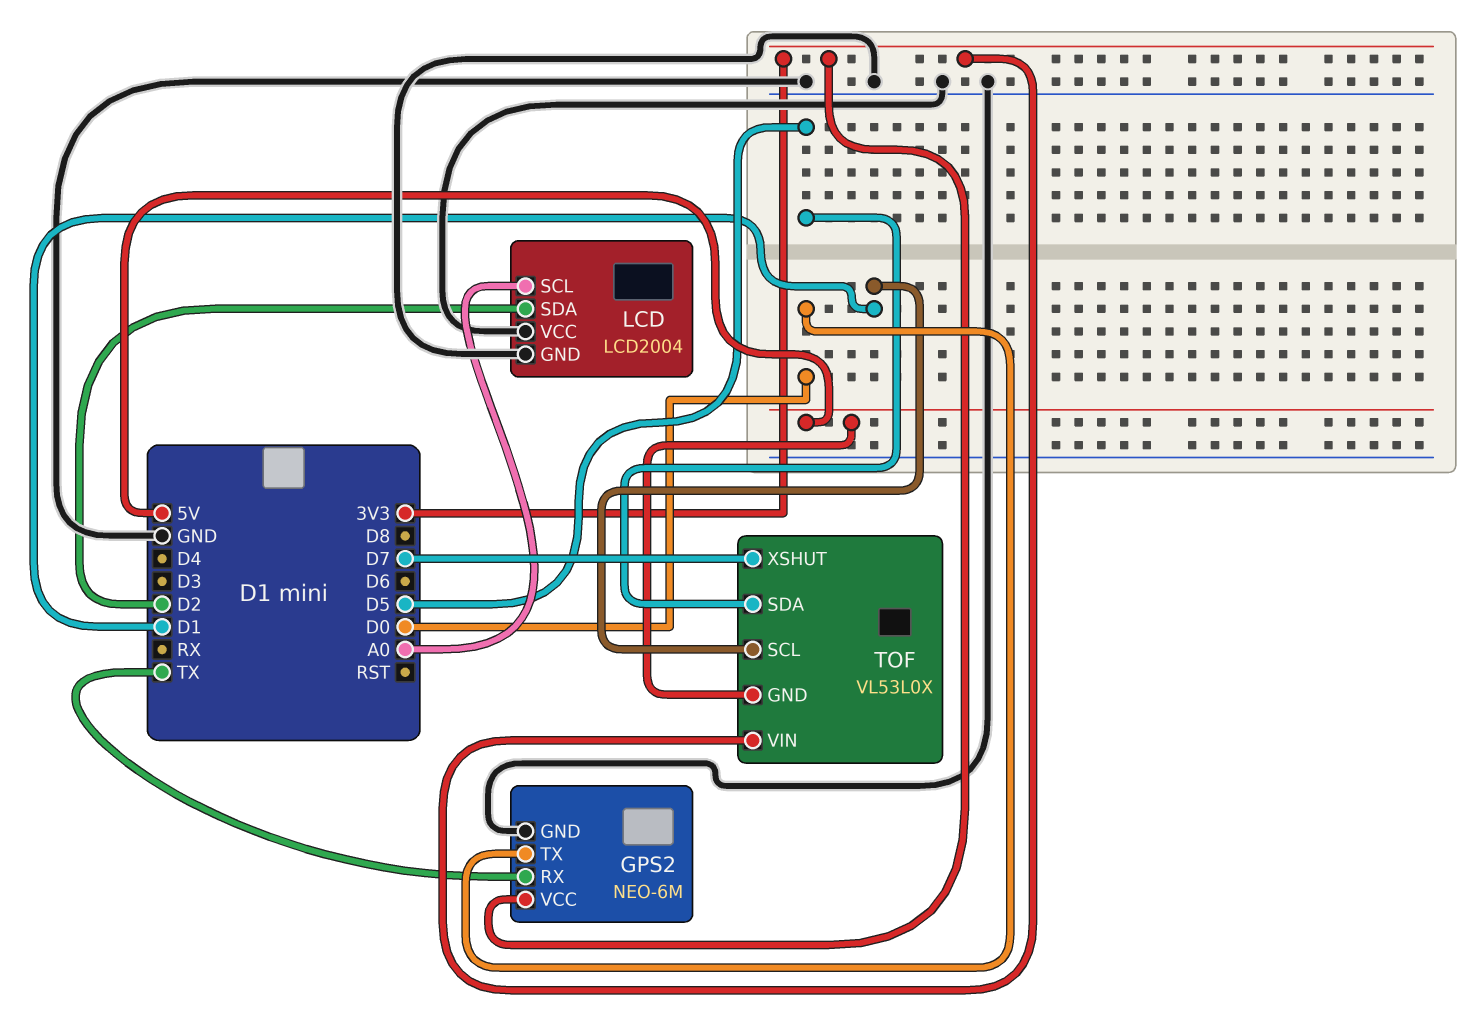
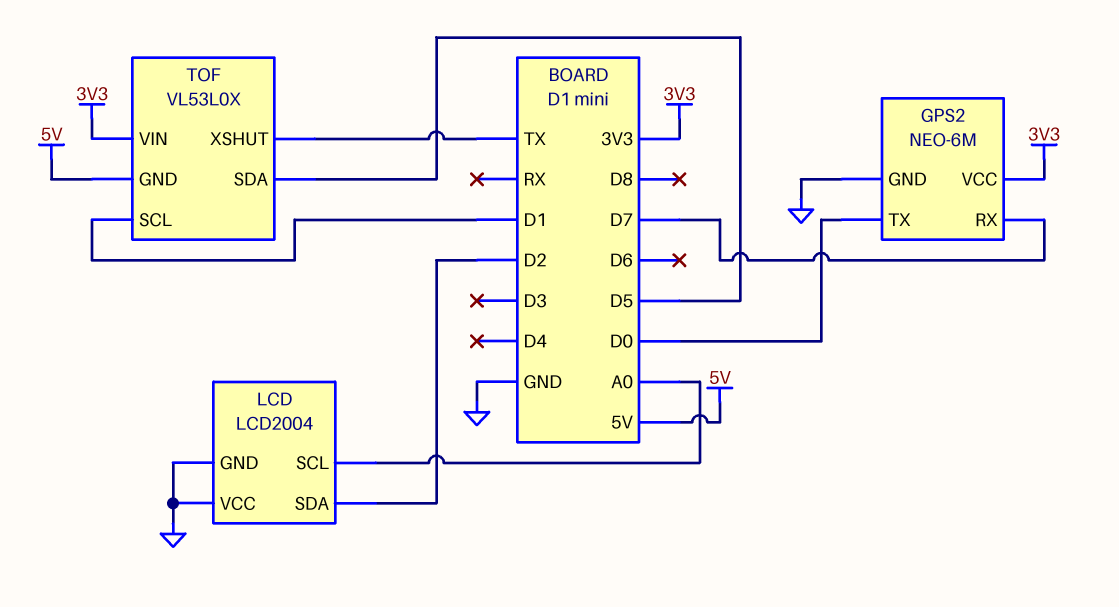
GPS2 pin RX: TX -> D7
TOF pin XSHUT: D7 -> TX

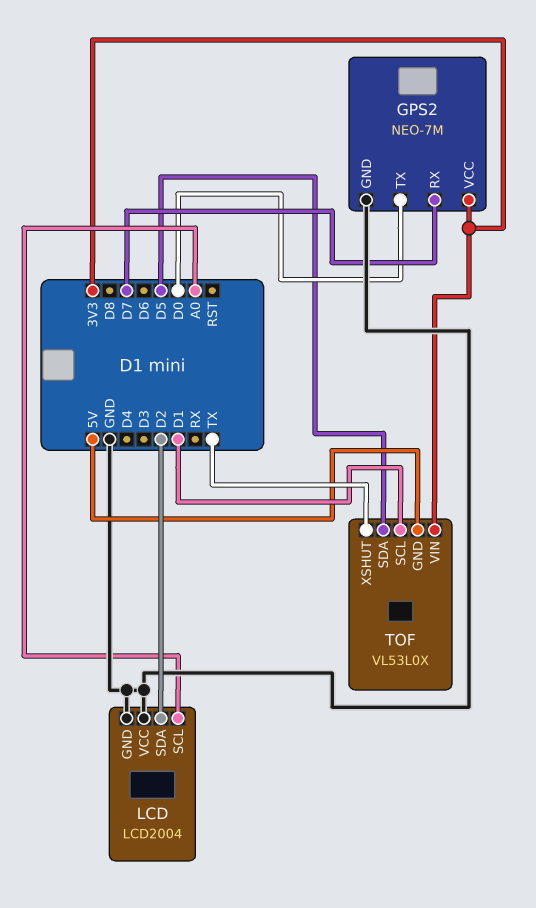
GPS2: NEO-6M -> NEO-7M

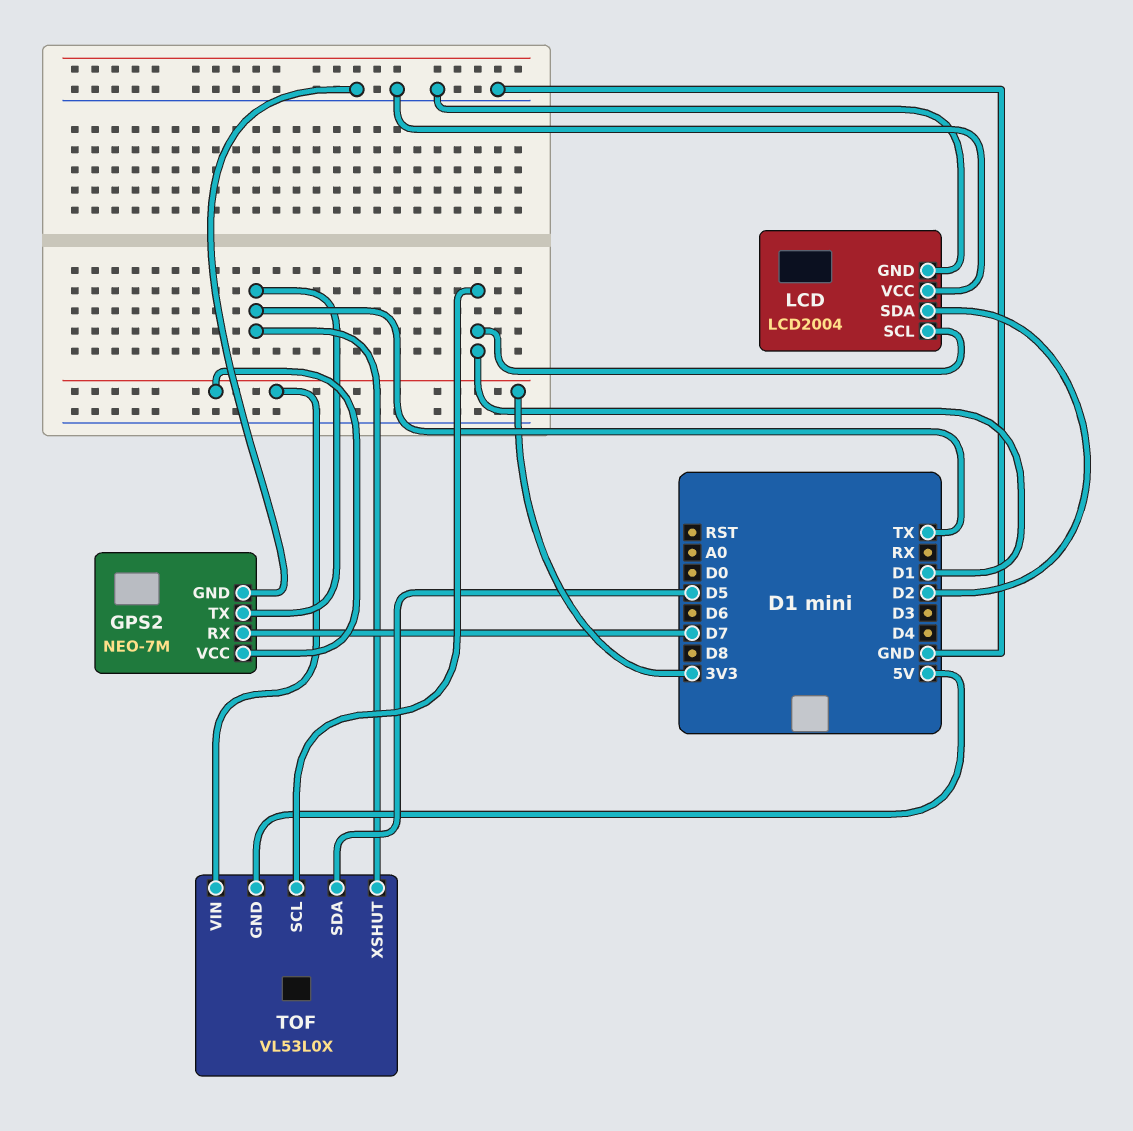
GPS2 pin TX: D0 -> TX
LCD pin SCL: A0 -> D1

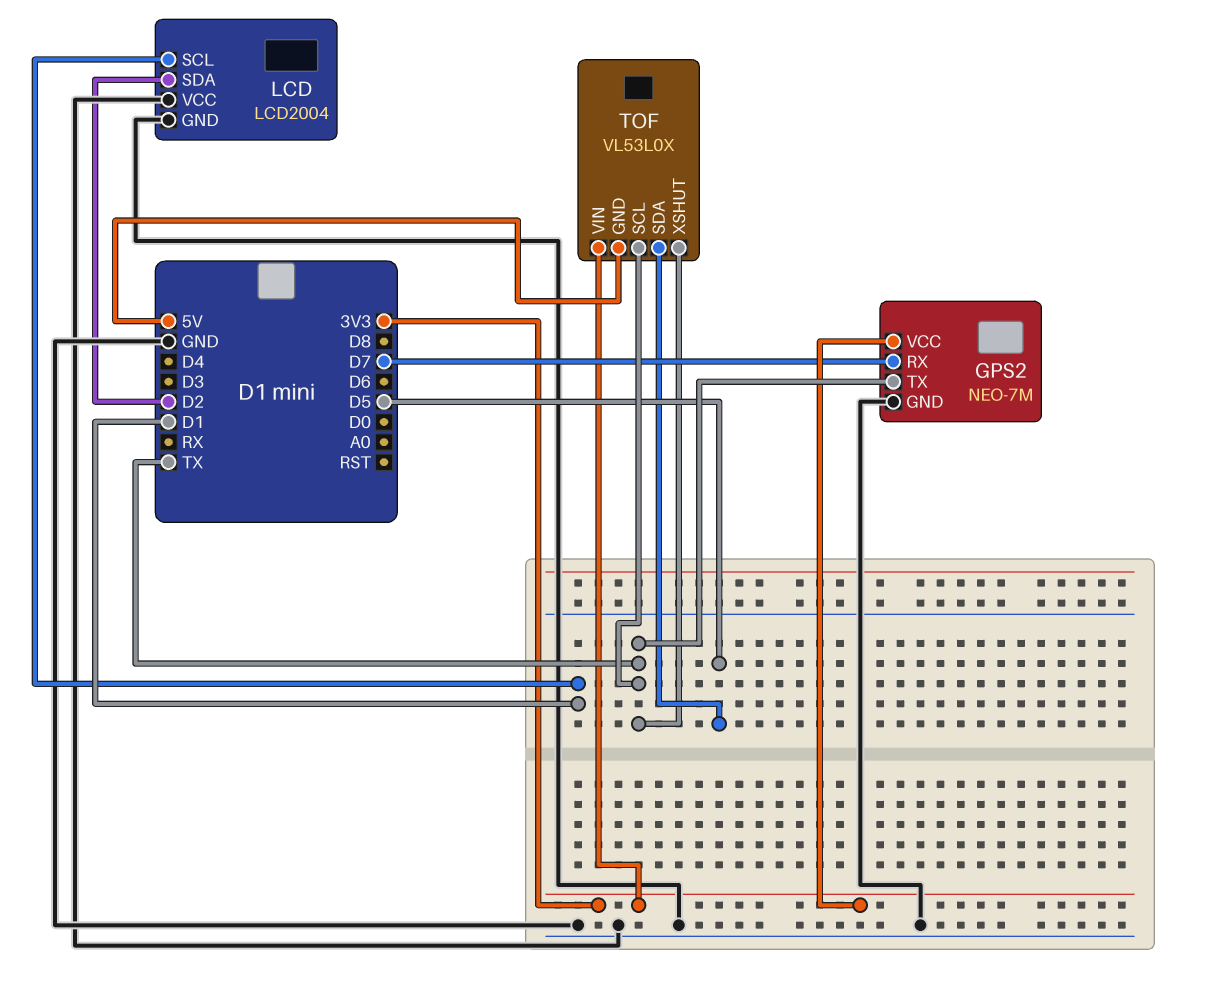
TOF pin SCL: D1 -> TX

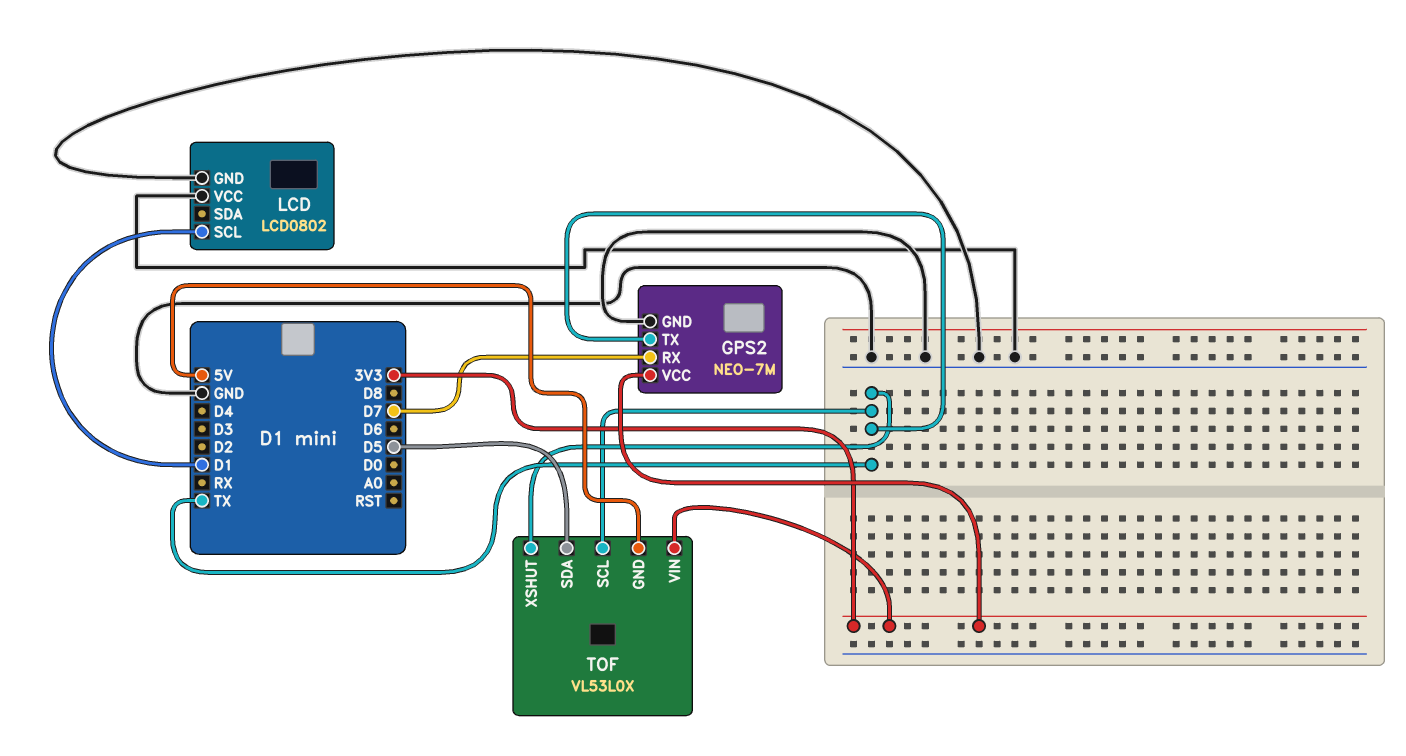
LCD: LCD2004 -> LCD0802
LCD pin SDA: D2 -> none

